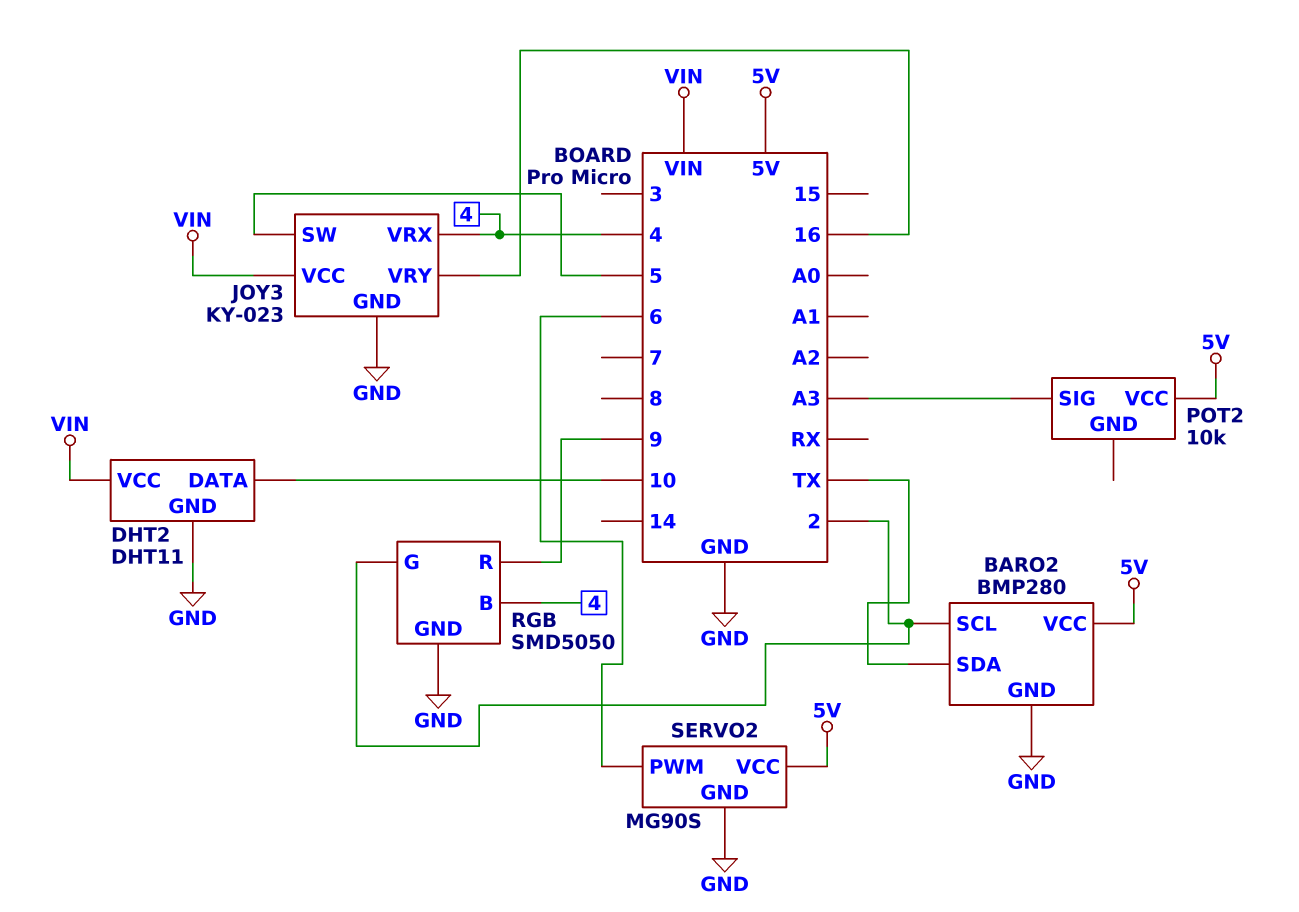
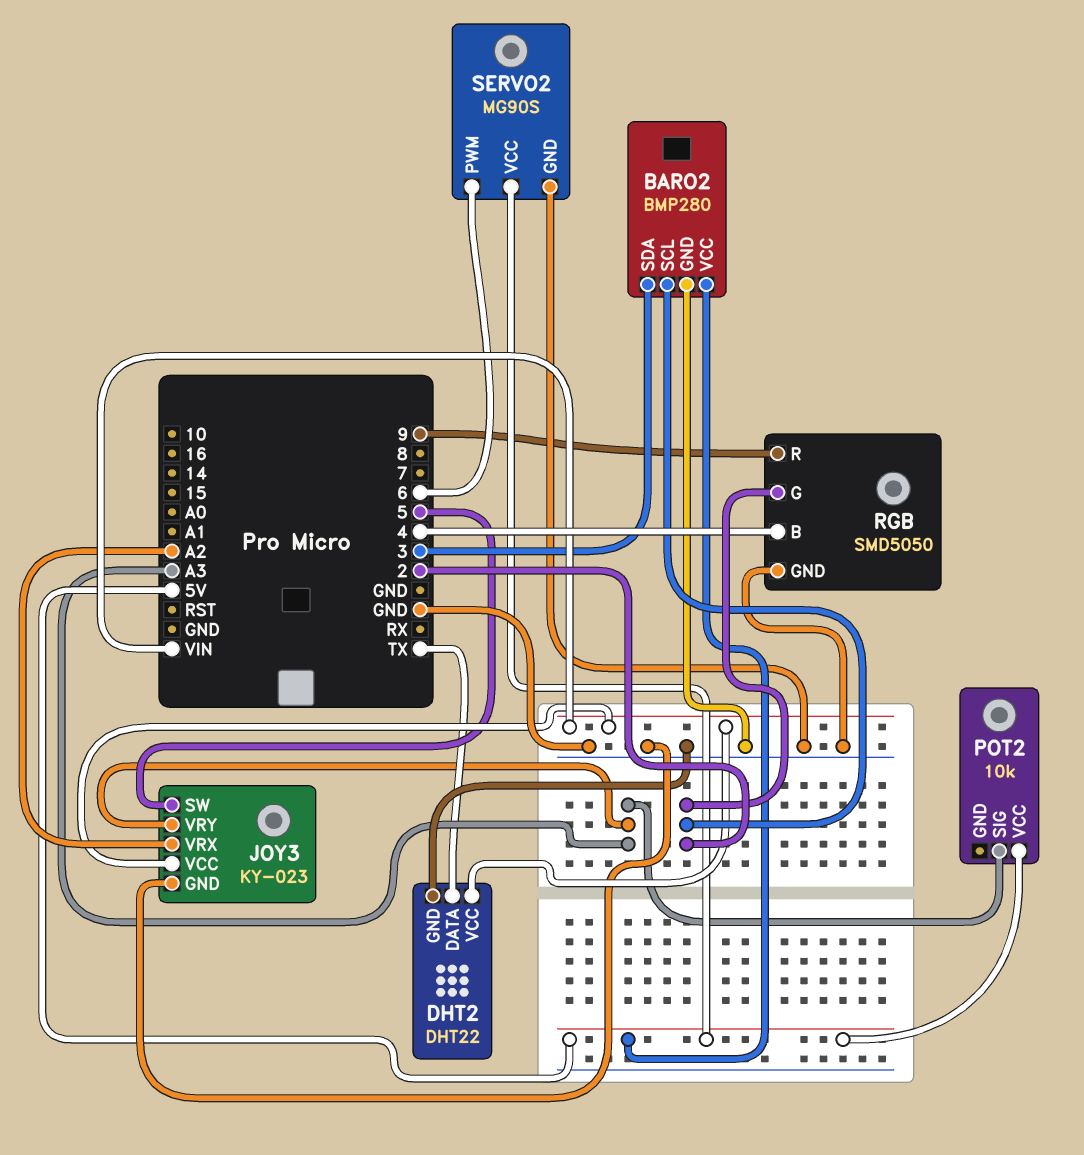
BARO2 pin SDA: TX -> 3
DHT2: DHT11 -> DHT22
DHT2 pin DATA: 10 -> TX
JOY3 pin VRX: 4 -> A2
JOY3 pin VRY: 16 -> A3

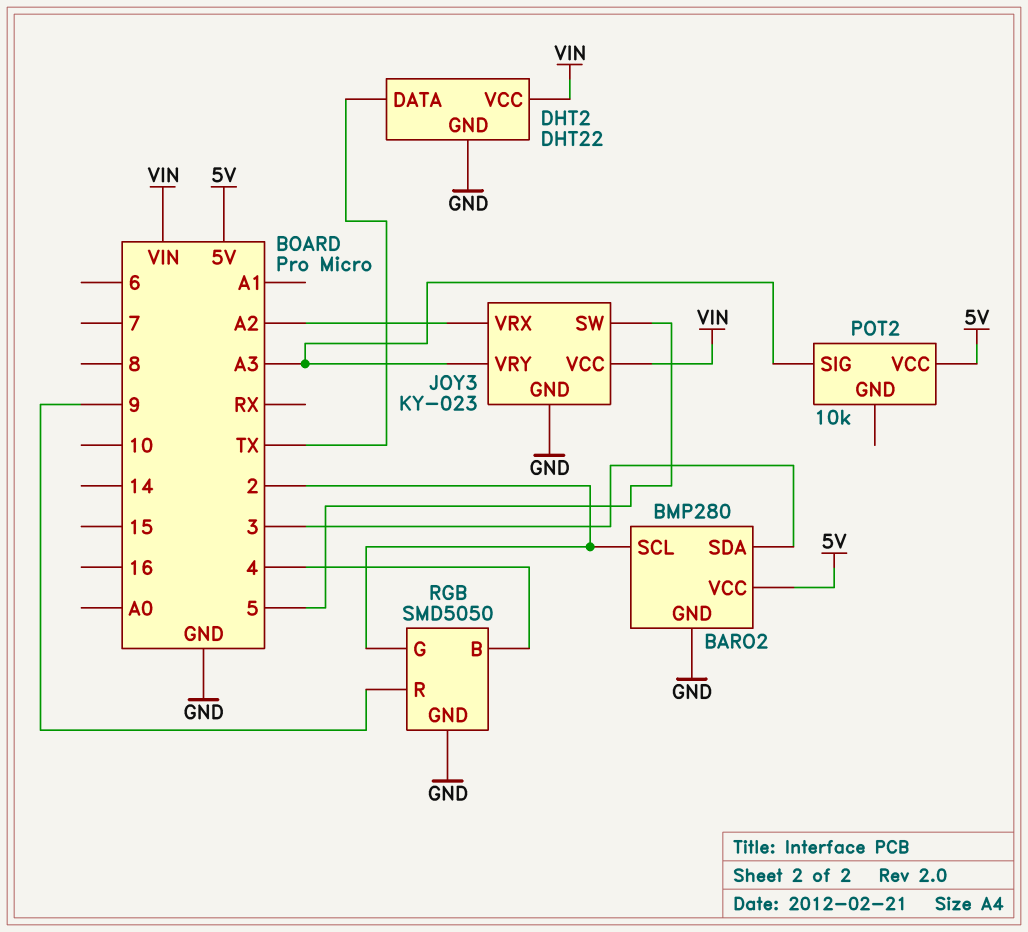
SERVO2: MG90S -> none
SERVO2 pin GND: GND -> none
SERVO2 pin PWM: 6 -> none
SERVO2 pin VCC: 5V -> none

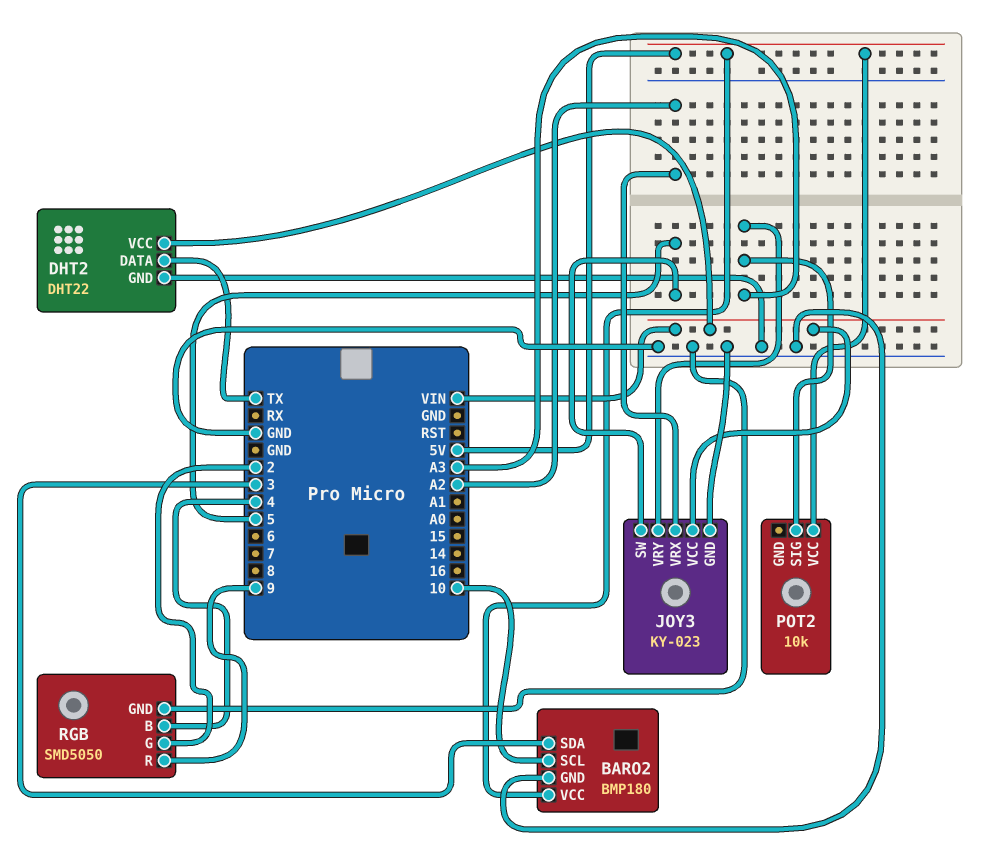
BARO2: BMP280 -> BMP180
BARO2 pin SCL: 2 -> 10

